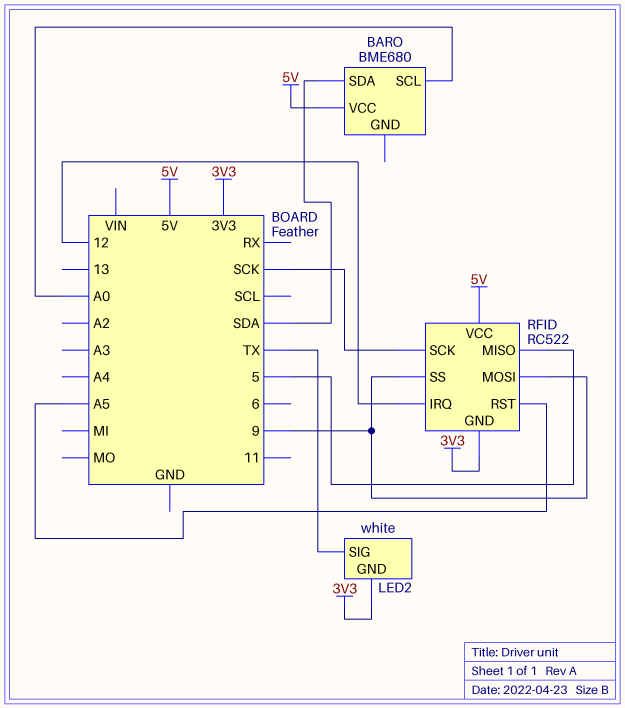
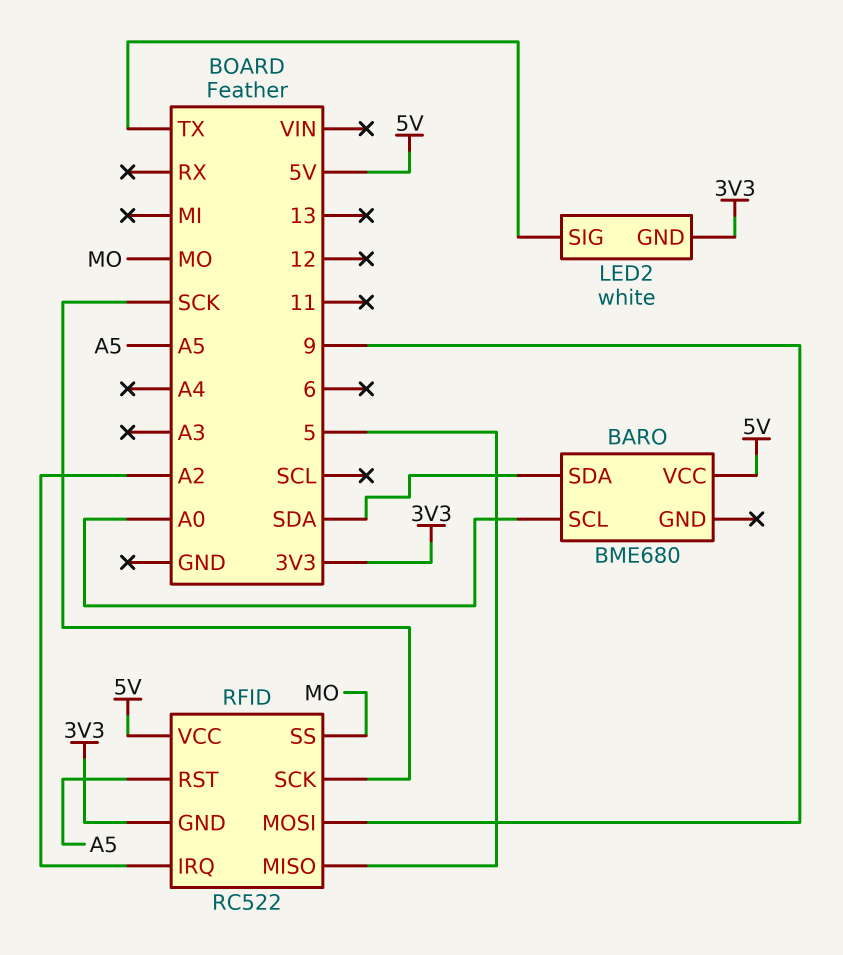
RFID pin IRQ: 12 -> A2
RFID pin SS: 9 -> MO

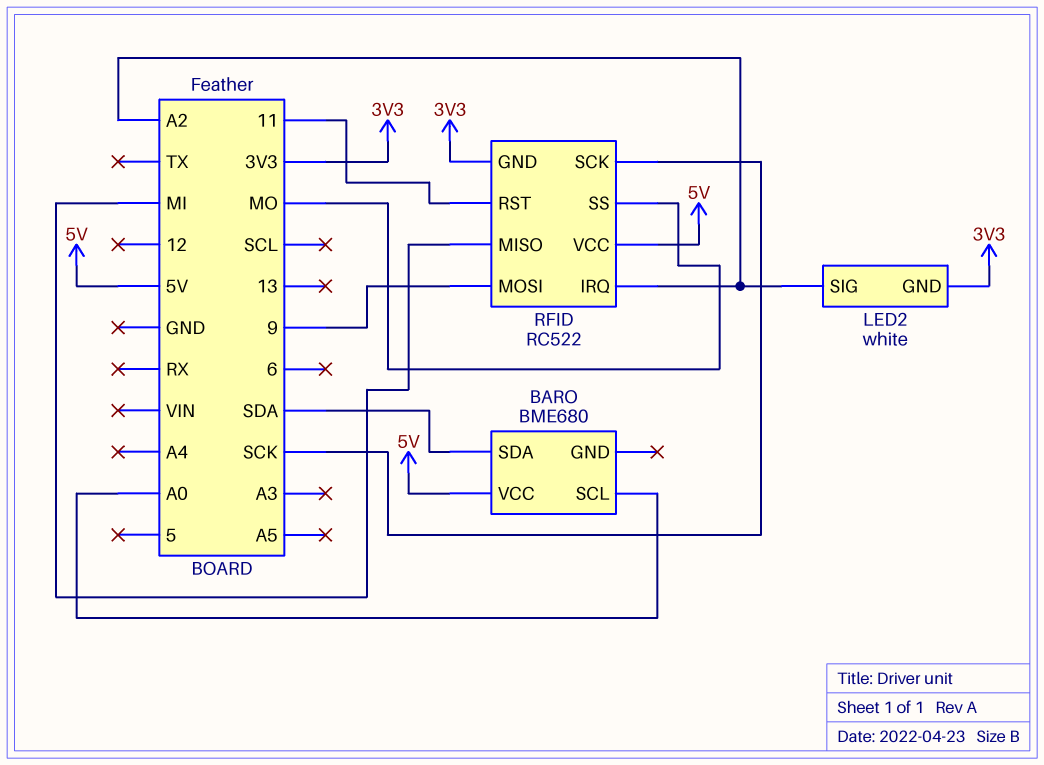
LED2 pin SIG: TX -> A2
RFID pin MISO: 5 -> MI
RFID pin RST: A5 -> 11

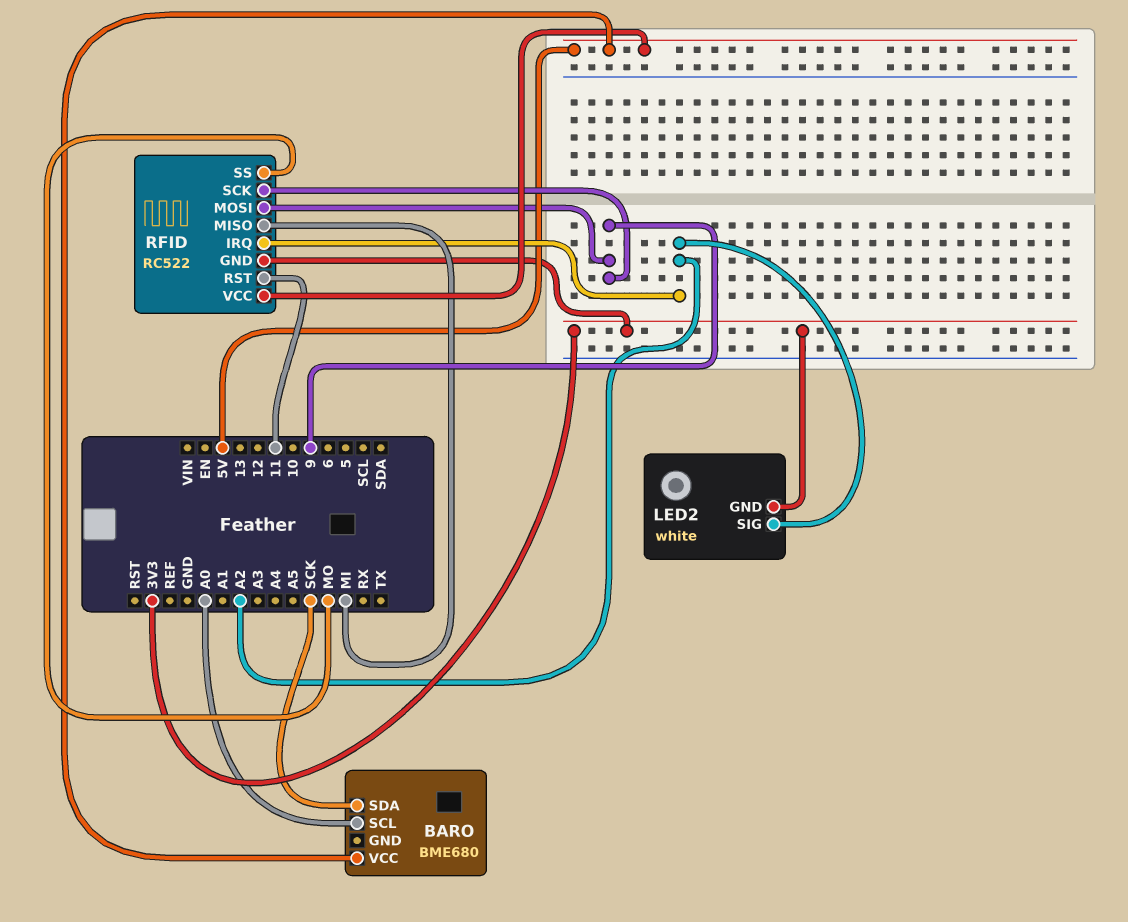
BARO pin SDA: SDA -> SCK
RFID pin SCK: SCK -> 9

